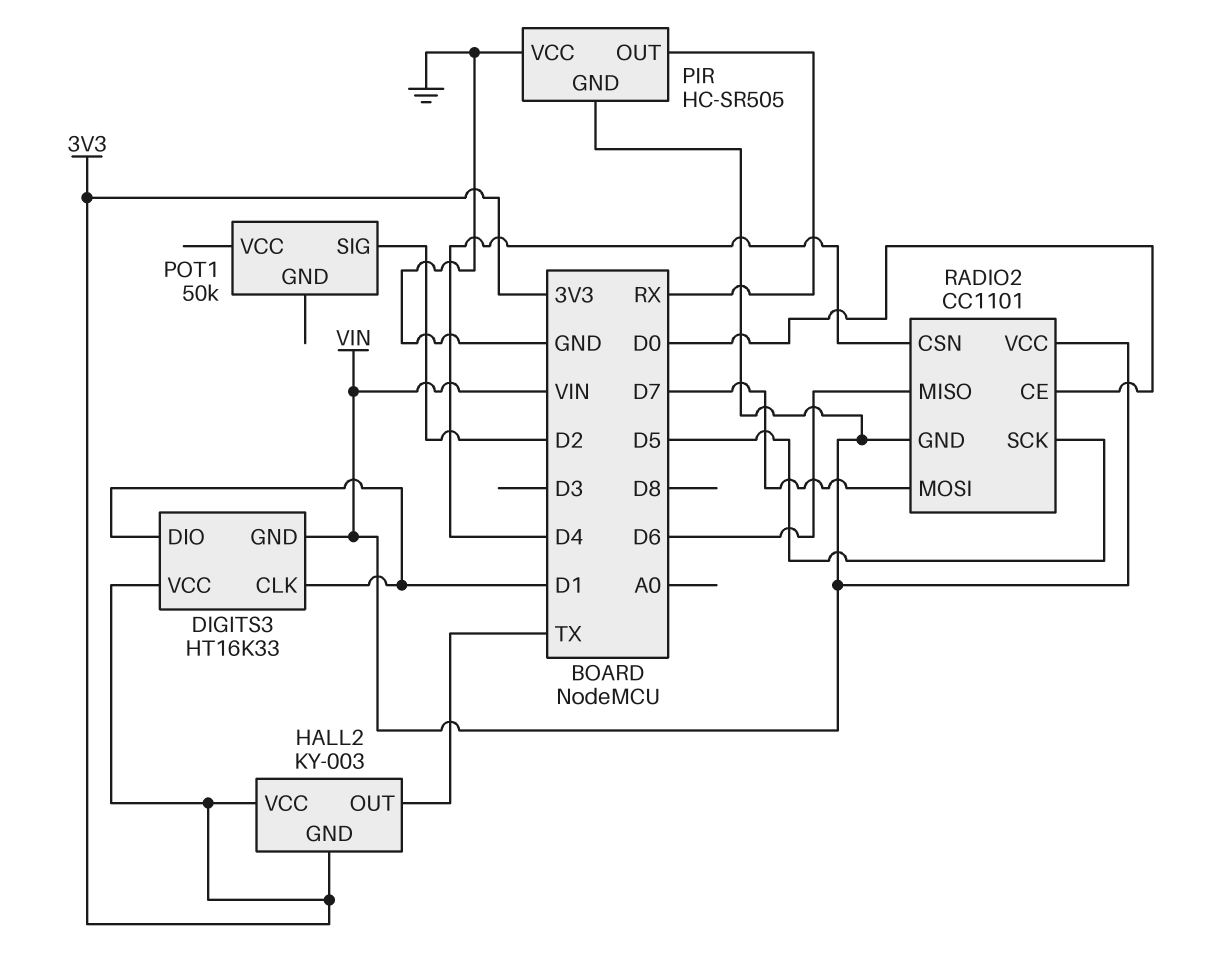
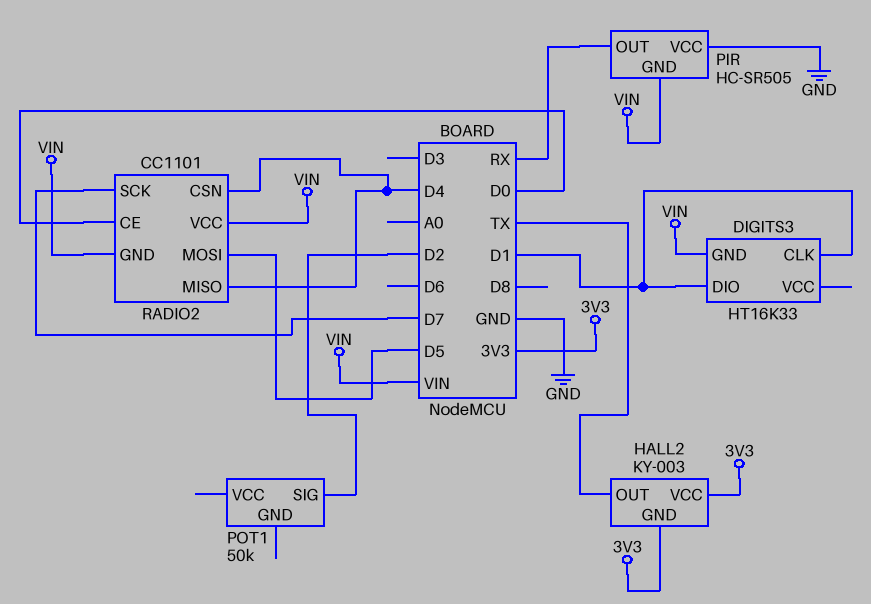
DIGITS3 pin VCC: 3V3 -> none
RADIO2 pin MISO: D6 -> D4
RADIO2 pin MOSI: D7 -> D5
RADIO2 pin SCK: D5 -> D7

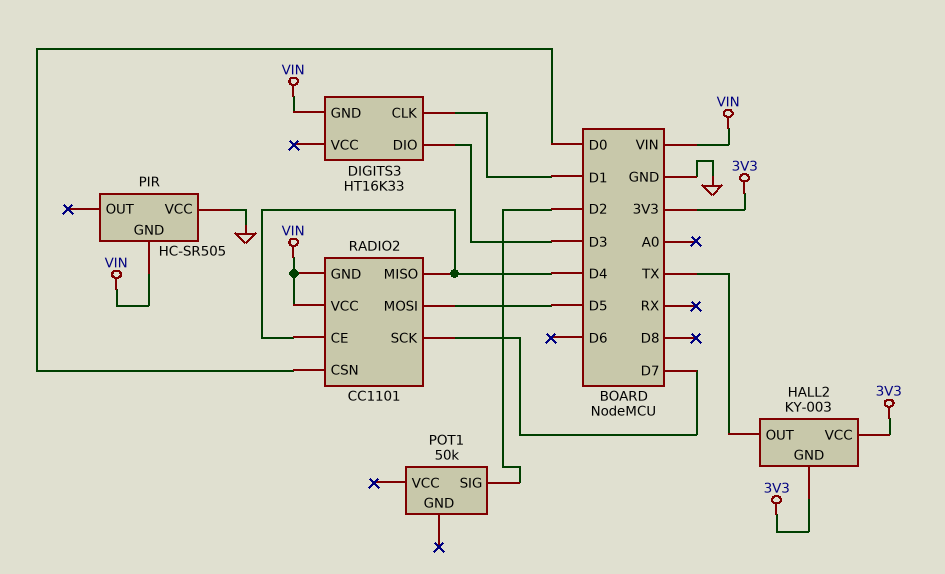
DIGITS3 pin DIO: D1 -> D3
PIR pin OUT: RX -> none
RADIO2 pin CE: D0 -> D4
RADIO2 pin CSN: D4 -> D0

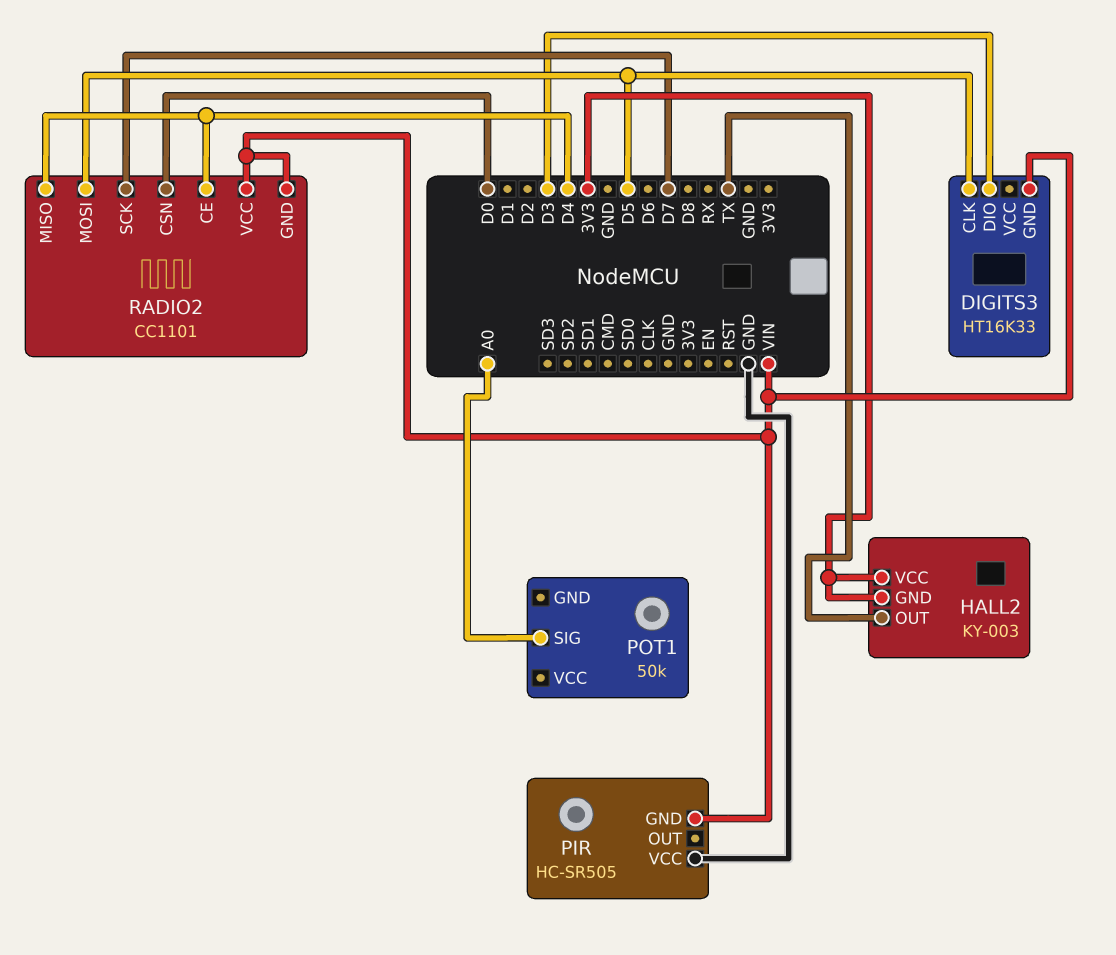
DIGITS3 pin CLK: D1 -> D5
POT1 pin SIG: D2 -> A0

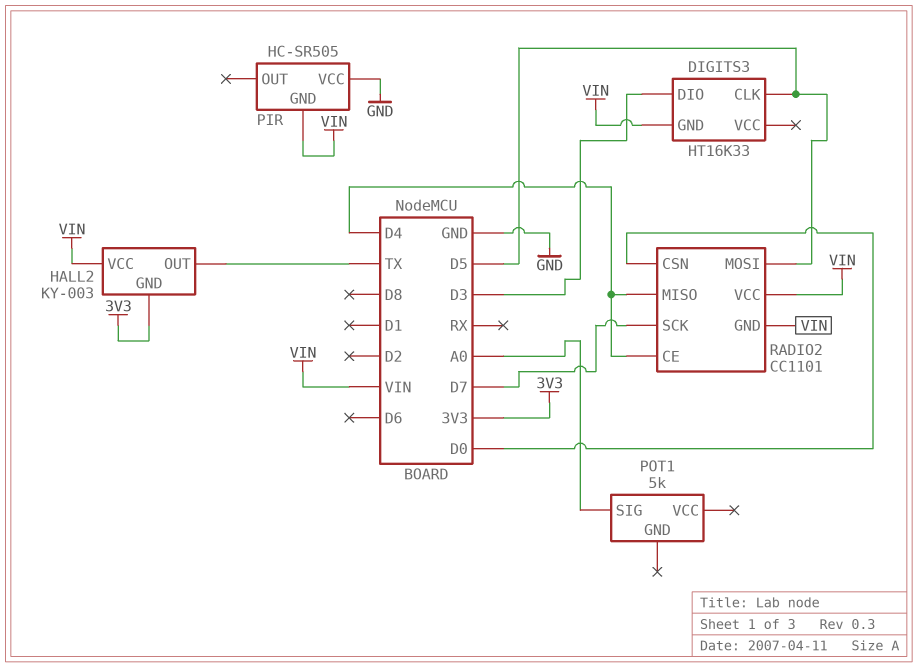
HALL2 pin VCC: 3V3 -> VIN
POT1: 50k -> 5k

